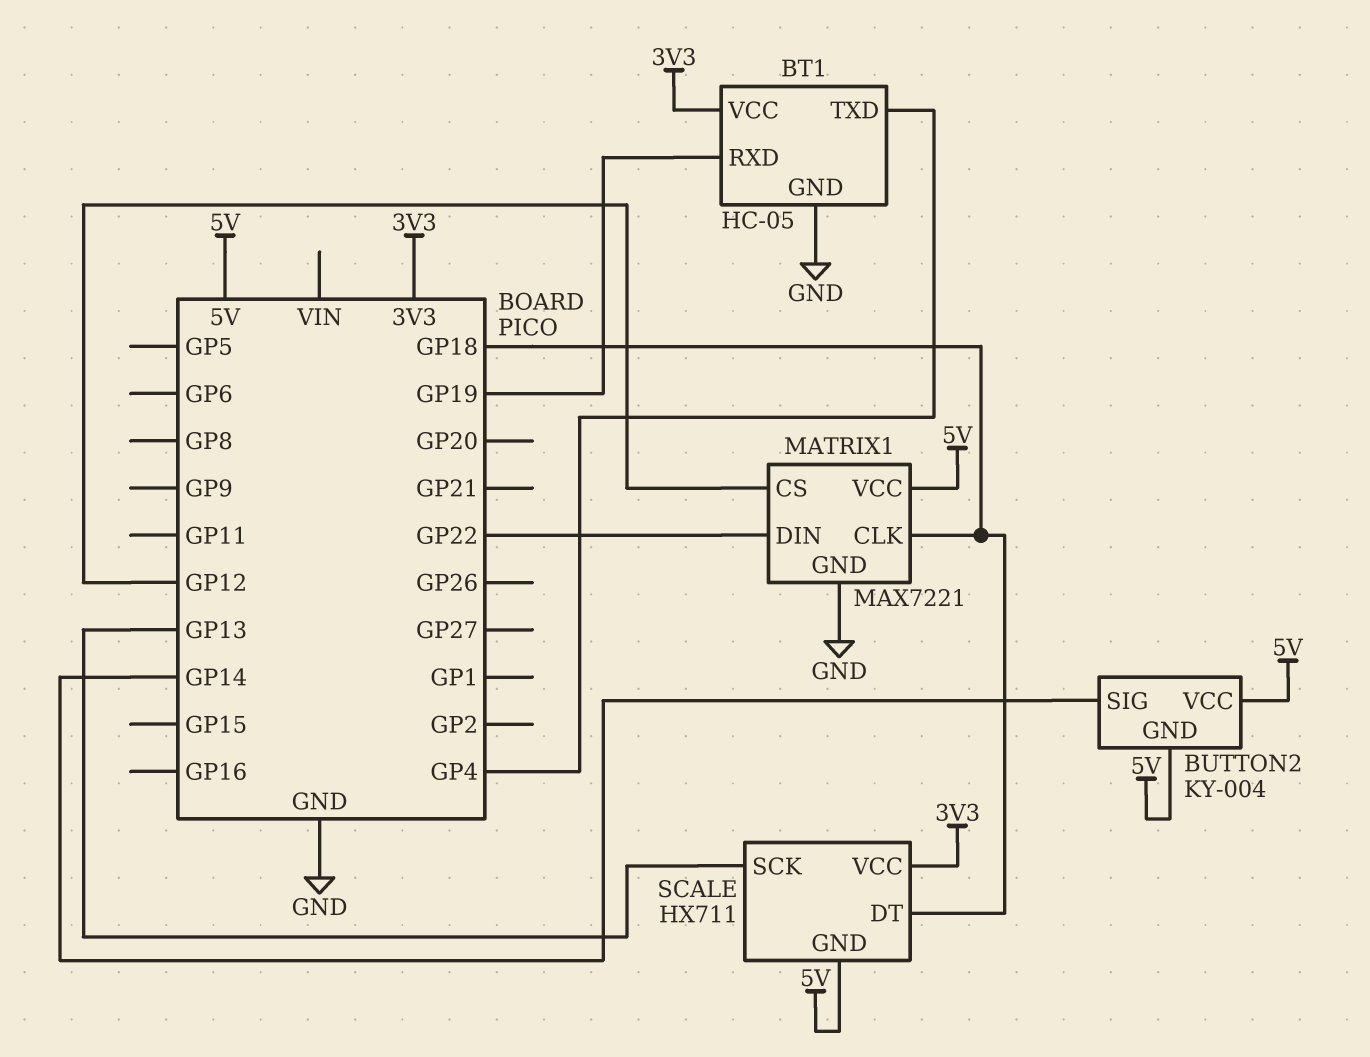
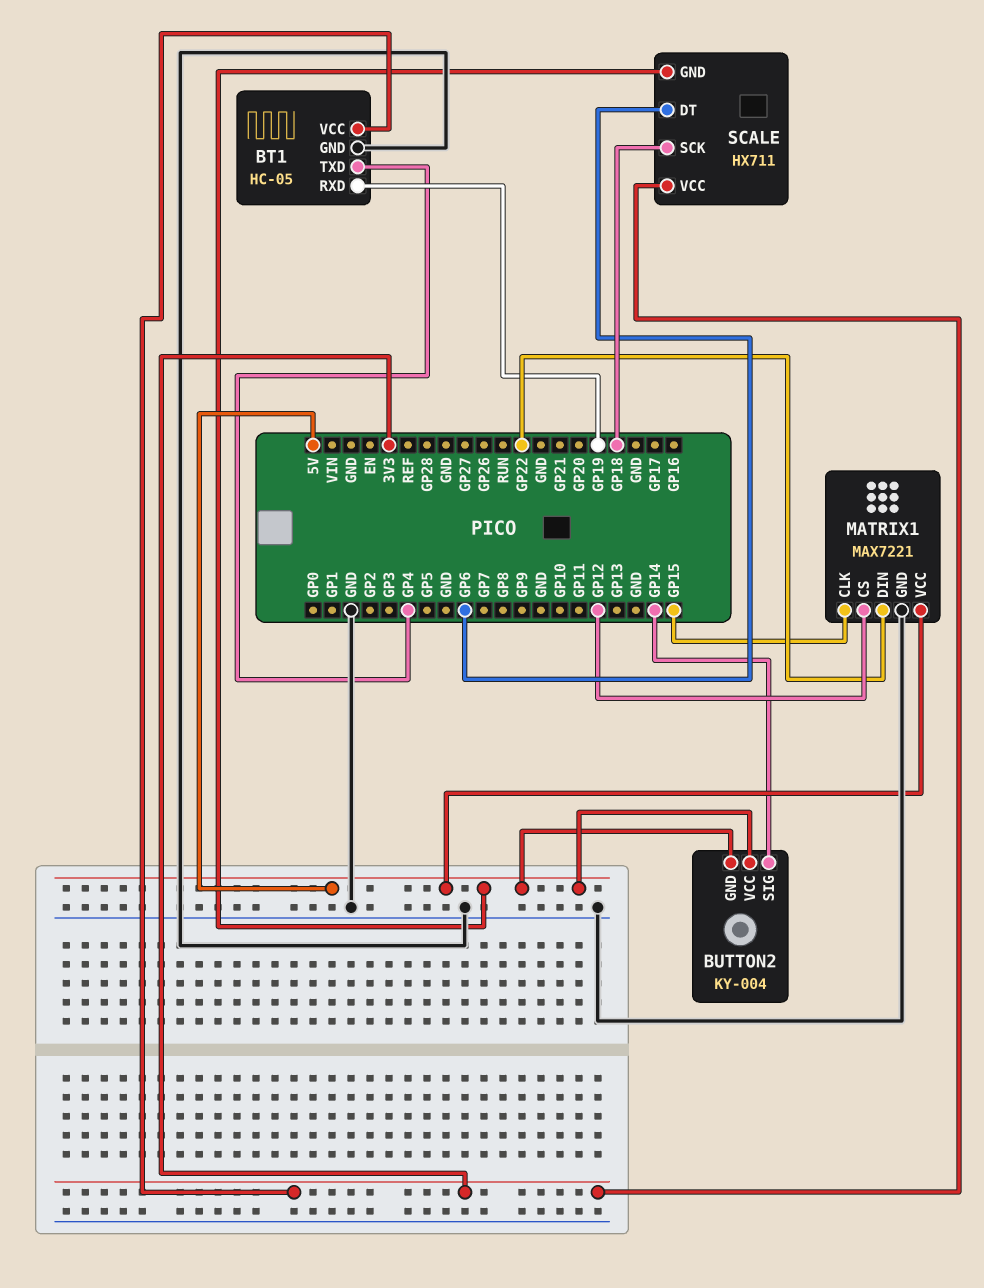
MATRIX1 pin CLK: GP18 -> GP15
SCALE pin DT: GP18 -> GP6
SCALE pin SCK: GP13 -> GP18

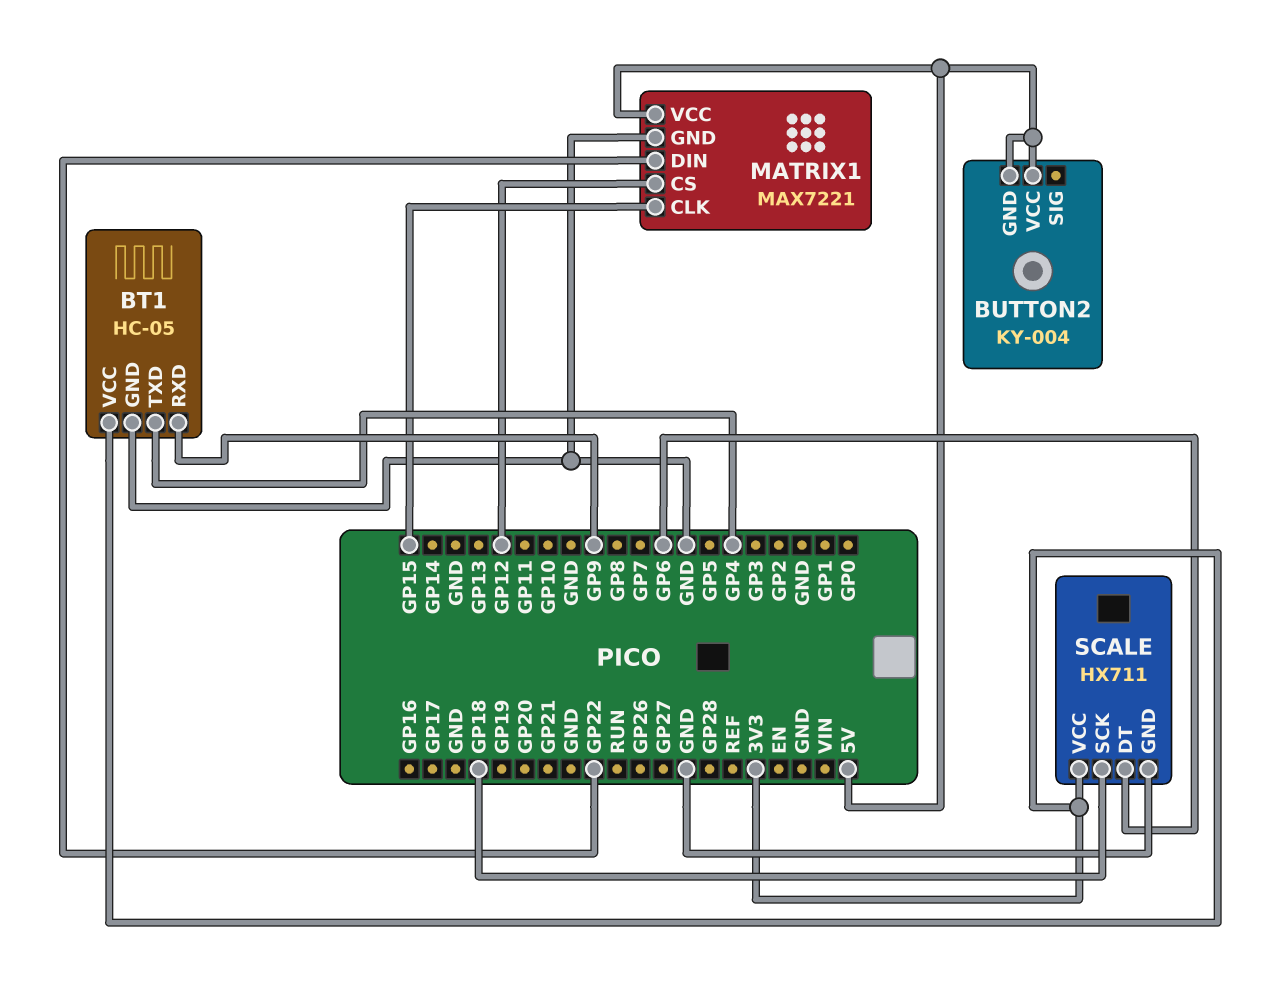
BT1 pin RXD: GP19 -> GP9
BUTTON2 pin SIG: GP14 -> none
SCALE pin GND: 5V -> GND

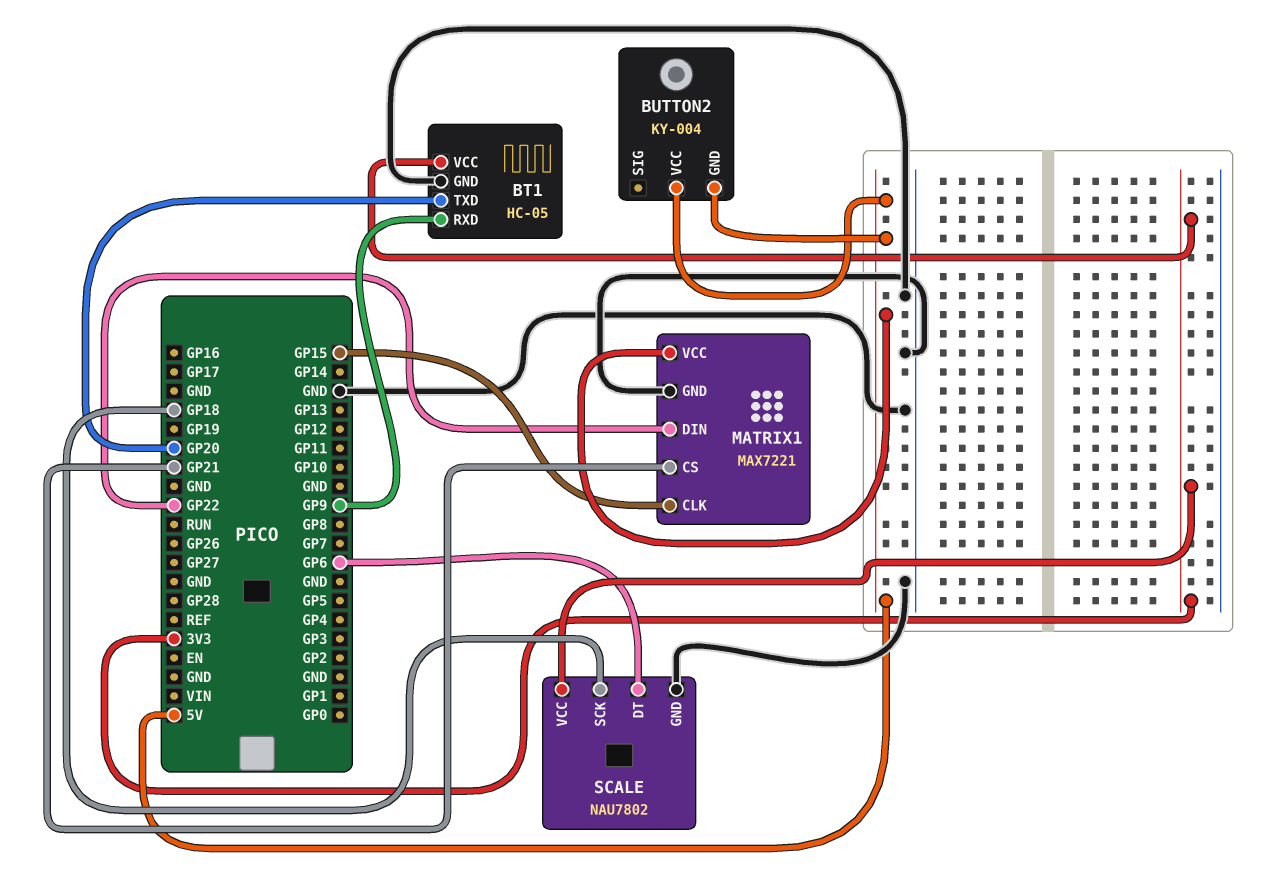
BT1 pin TXD: GP4 -> GP20
MATRIX1 pin CS: GP12 -> GP21
SCALE: HX711 -> NAU7802

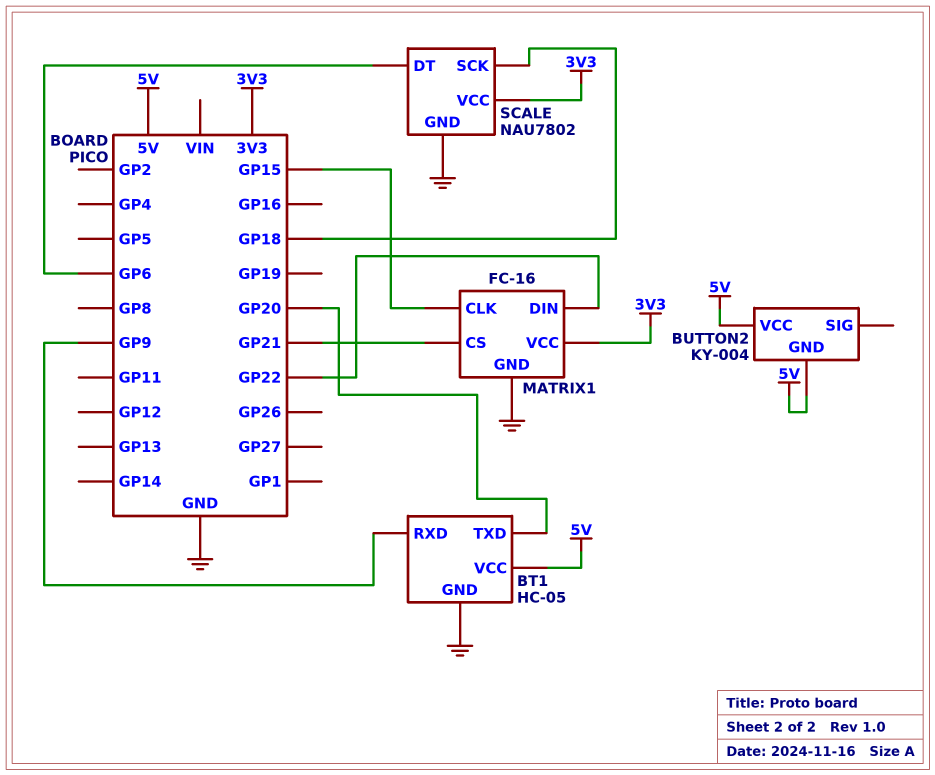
BT1 pin VCC: 3V3 -> 5V
MATRIX1: MAX7221 -> FC-16
MATRIX1 pin VCC: 5V -> 3V3

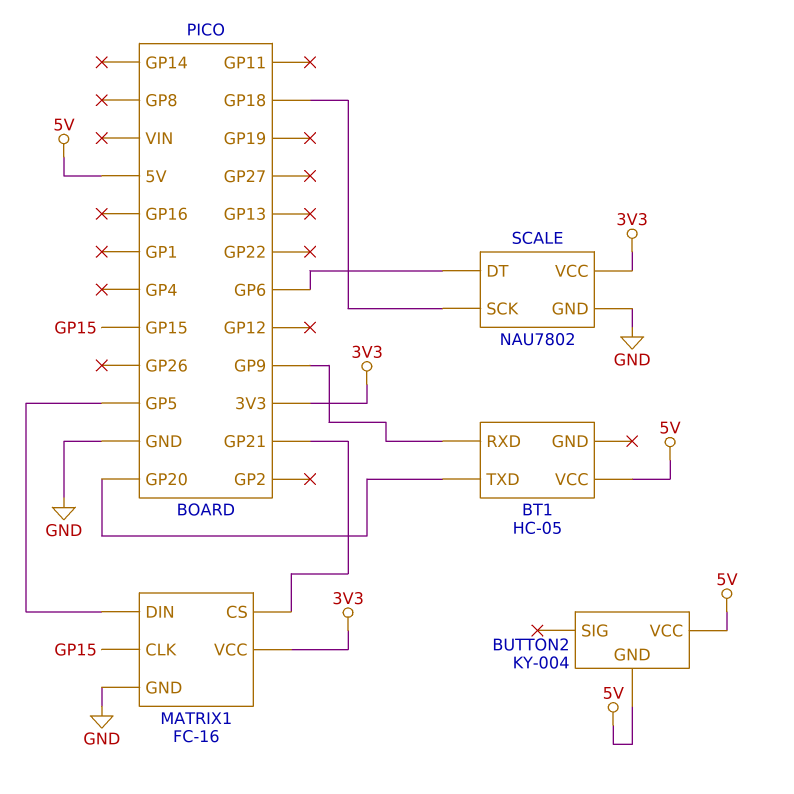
BT1 pin GND: GND -> none
MATRIX1 pin DIN: GP22 -> GP5

